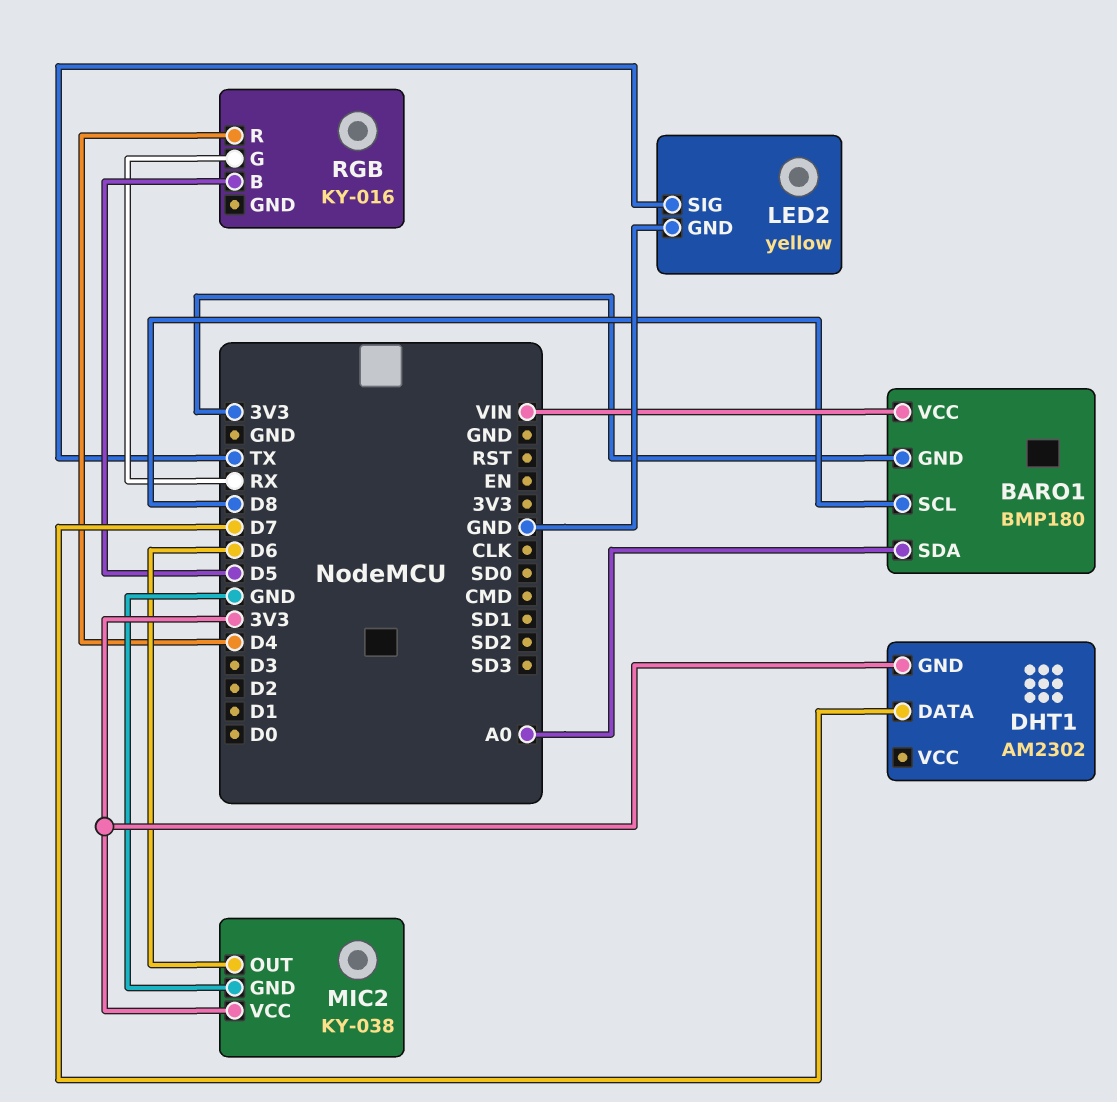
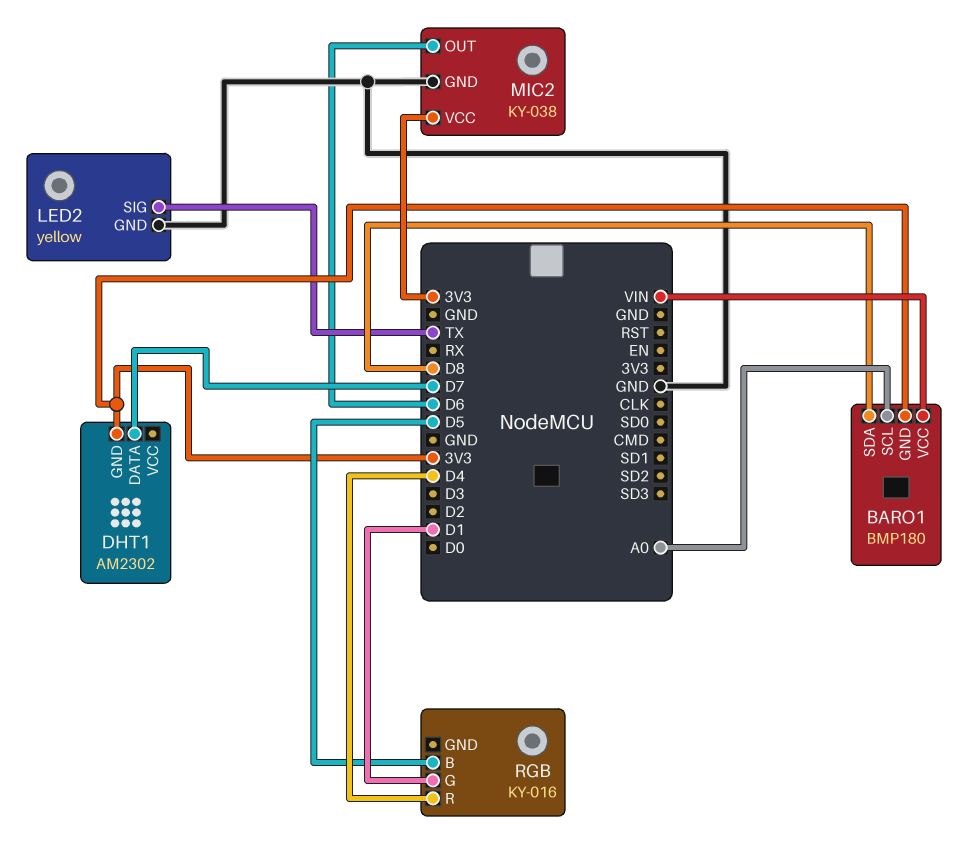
BARO1 pin SCL: D8 -> A0
BARO1 pin SDA: A0 -> D8
RGB pin G: RX -> D1

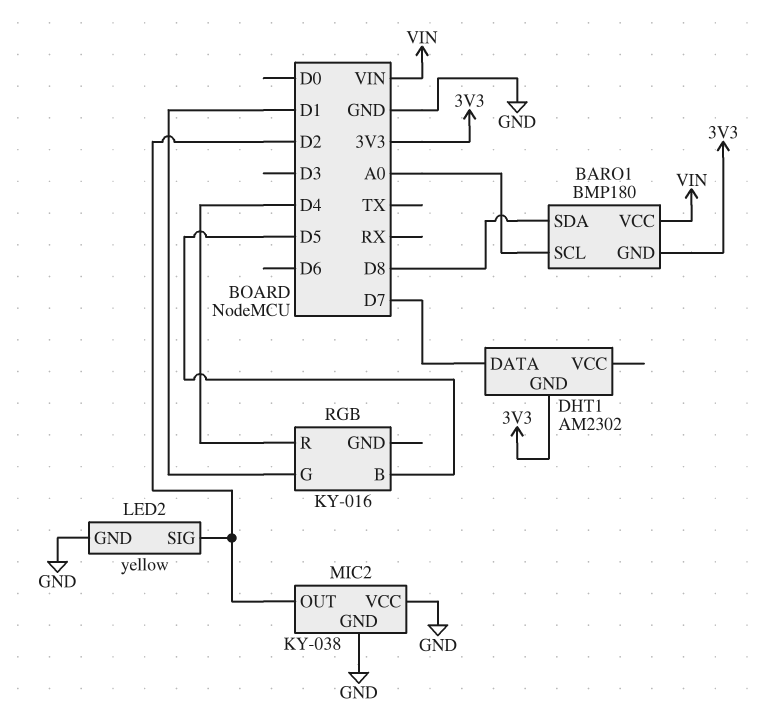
LED2 pin SIG: TX -> D2
MIC2 pin OUT: D6 -> D2
MIC2 pin VCC: 3V3 -> GND

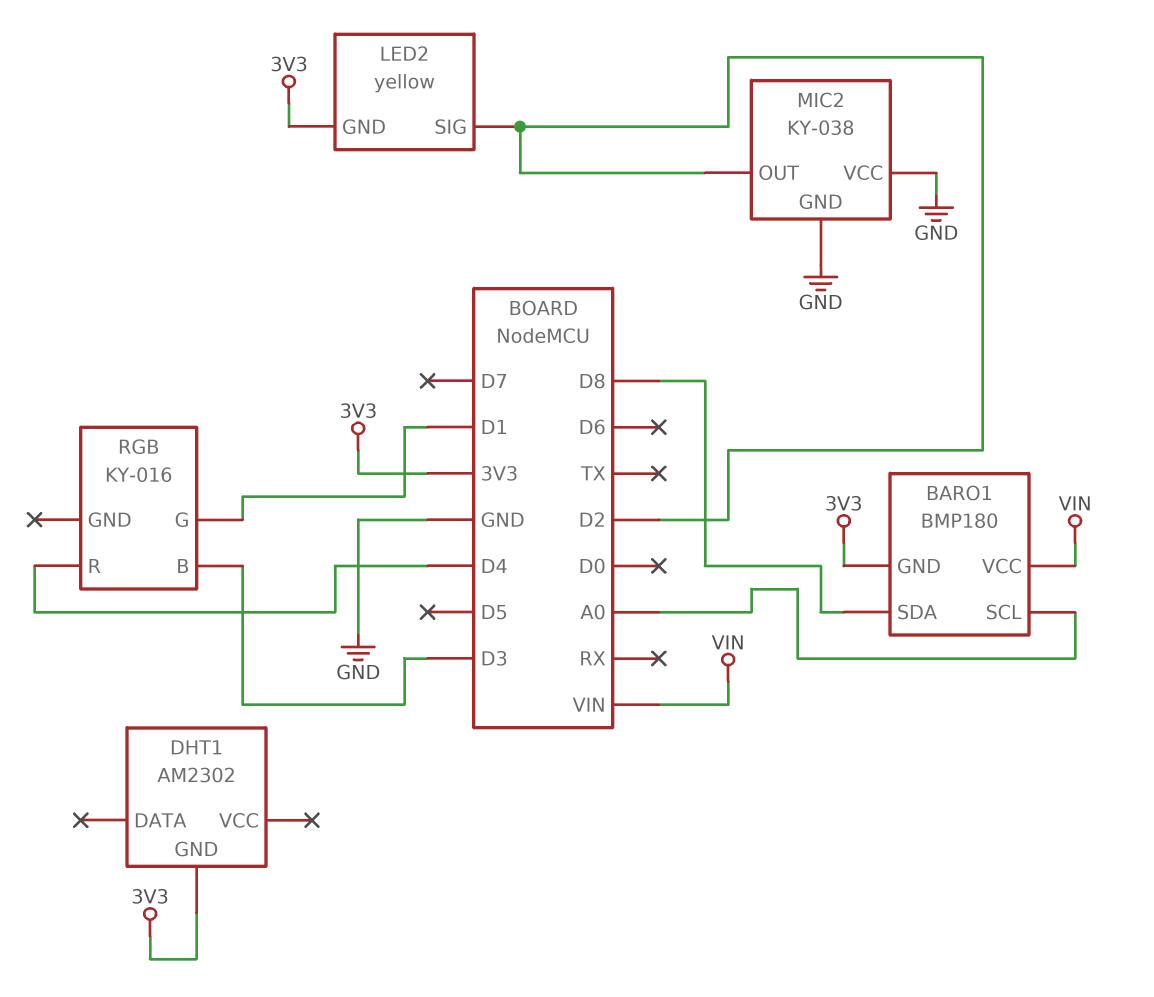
DHT1 pin DATA: D7 -> none
LED2 pin GND: GND -> 3V3
RGB pin B: D5 -> D3

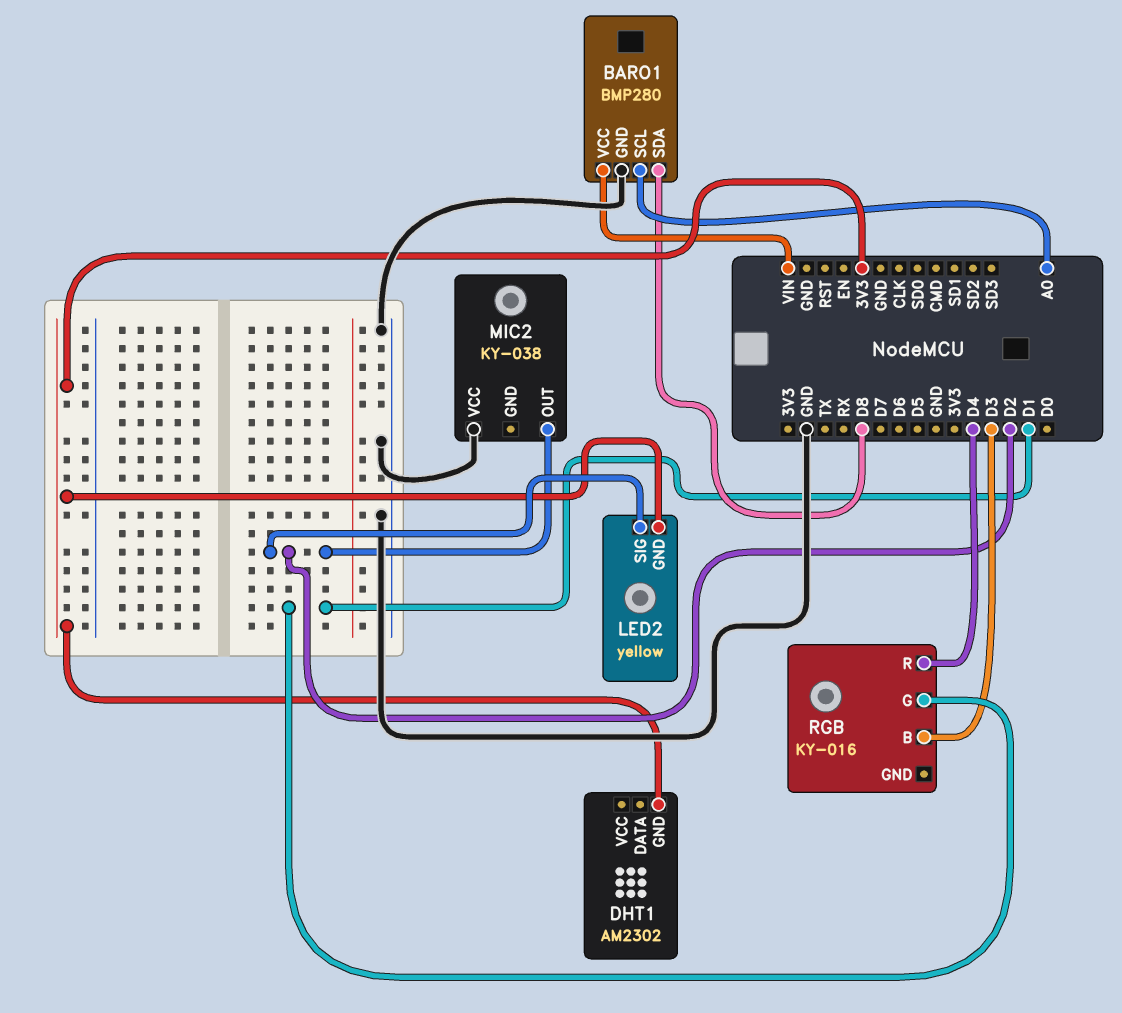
BARO1: BMP180 -> BMP280
BARO1 pin GND: 3V3 -> GND
MIC2 pin GND: GND -> none

